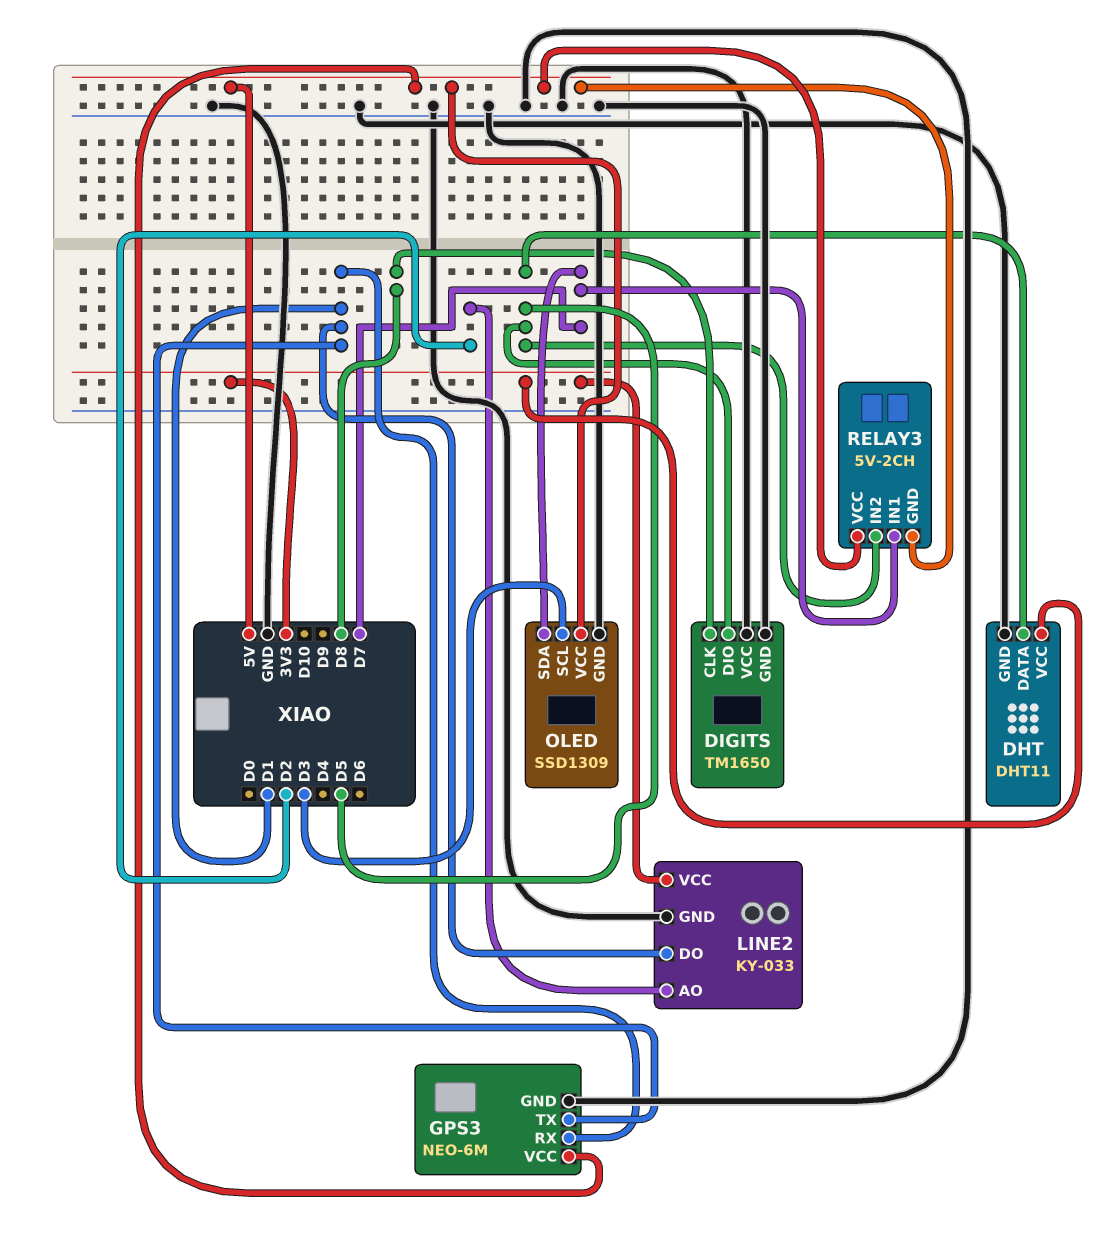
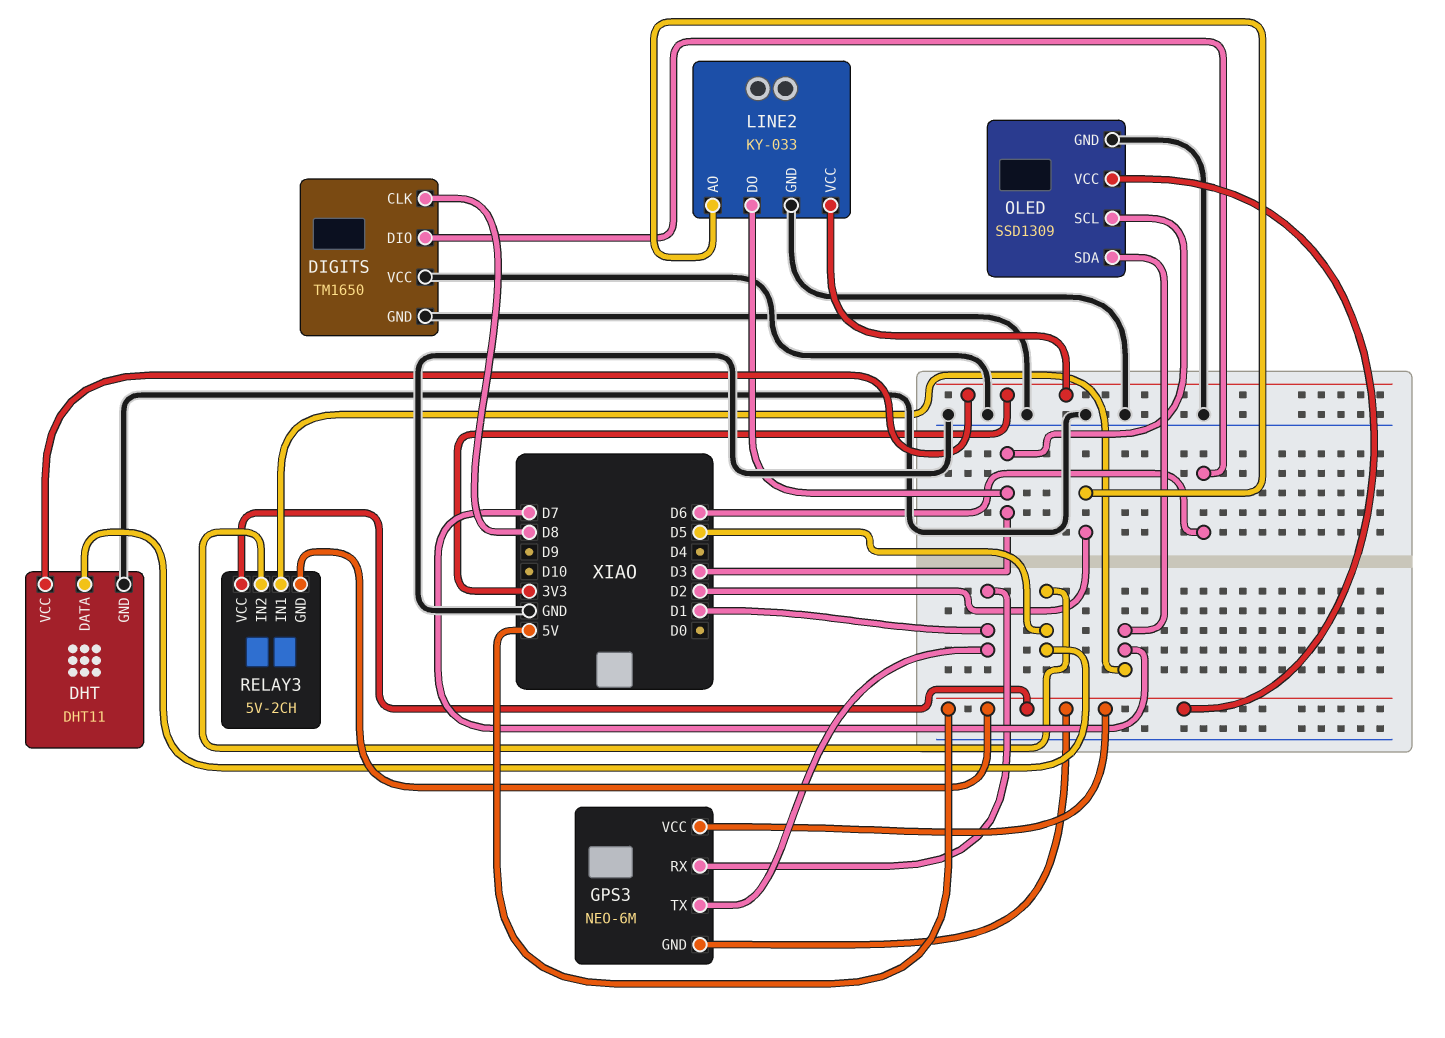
DIGITS pin DIO: D5 -> D6
GPS3 pin GND: GND -> 5V
LINE2 pin DO: D1 -> D3

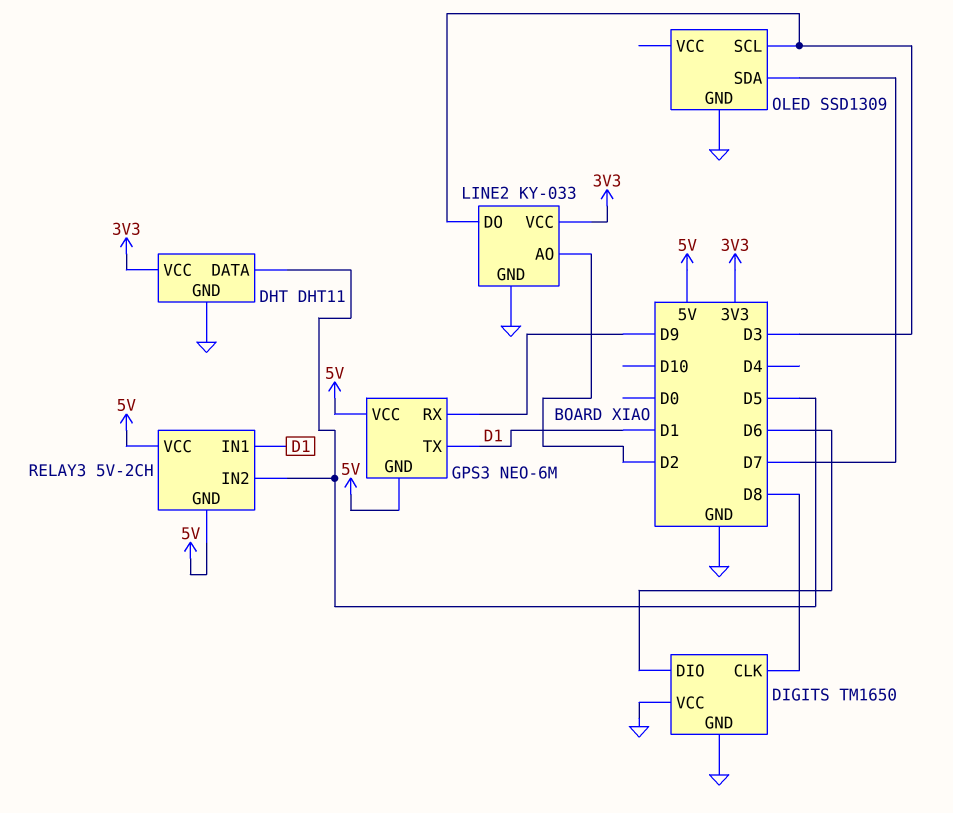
GPS3 pin RX: D1 -> D9
OLED pin VCC: 5V -> none
RELAY3 pin IN1: D7 -> D1

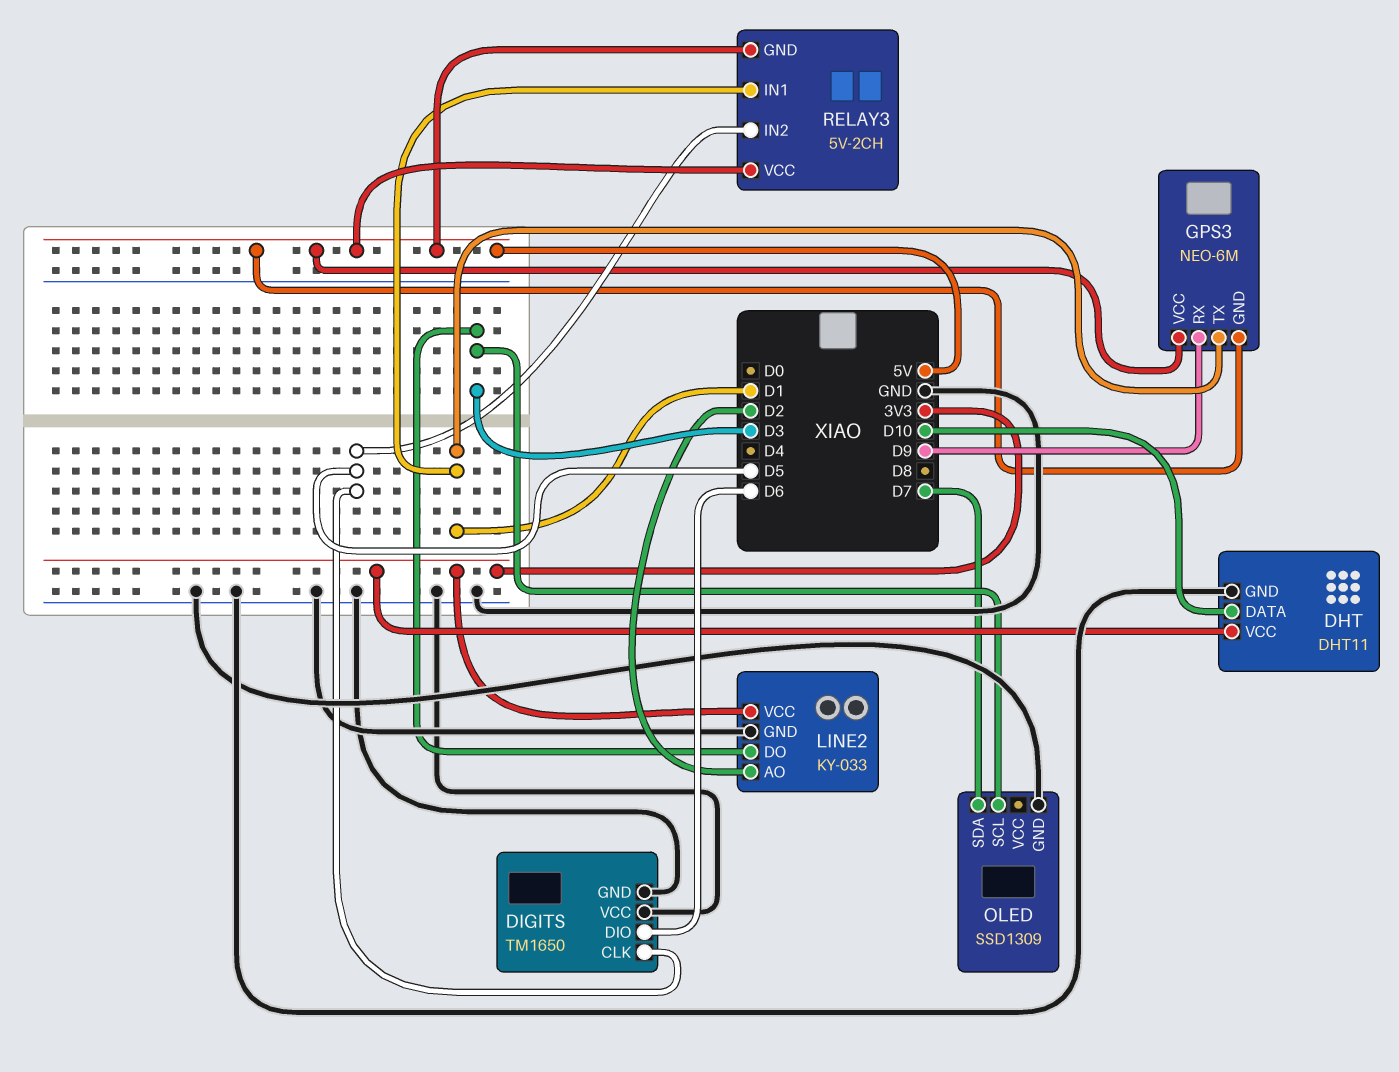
DHT pin DATA: D5 -> D10
DIGITS pin CLK: D8 -> D5

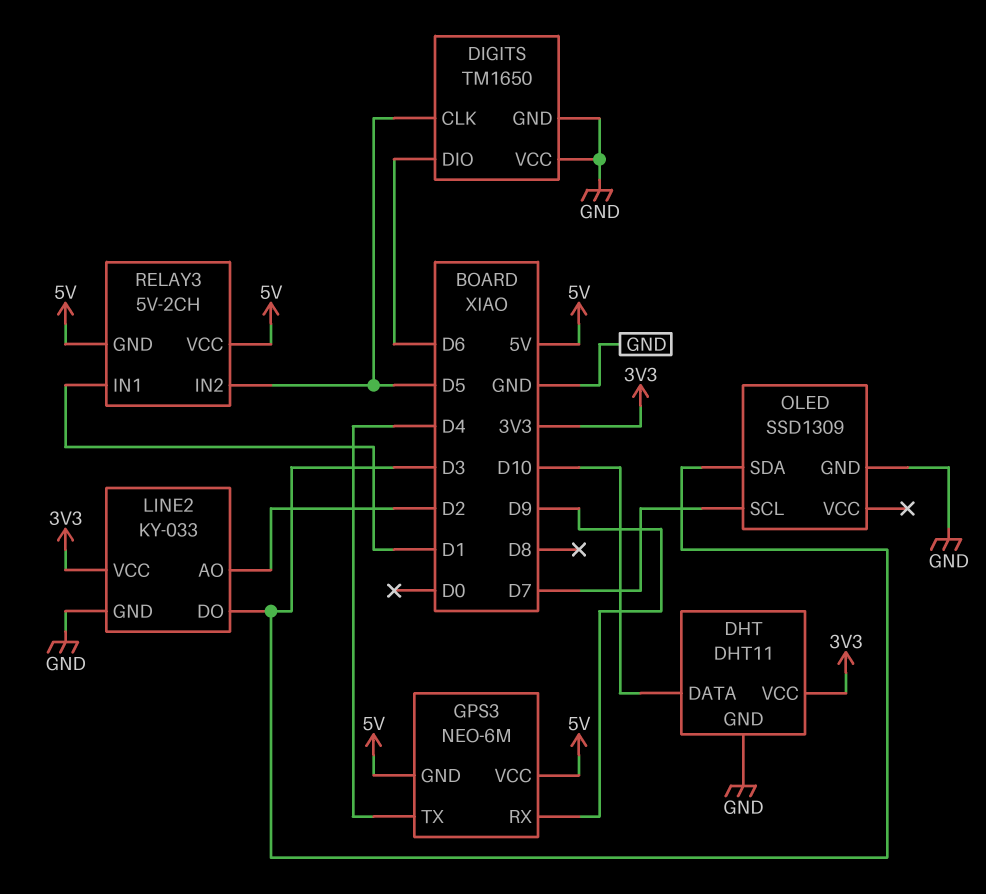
GPS3 pin TX: D1 -> D4
OLED pin SCL: D3 -> D7
OLED pin SDA: D7 -> D3

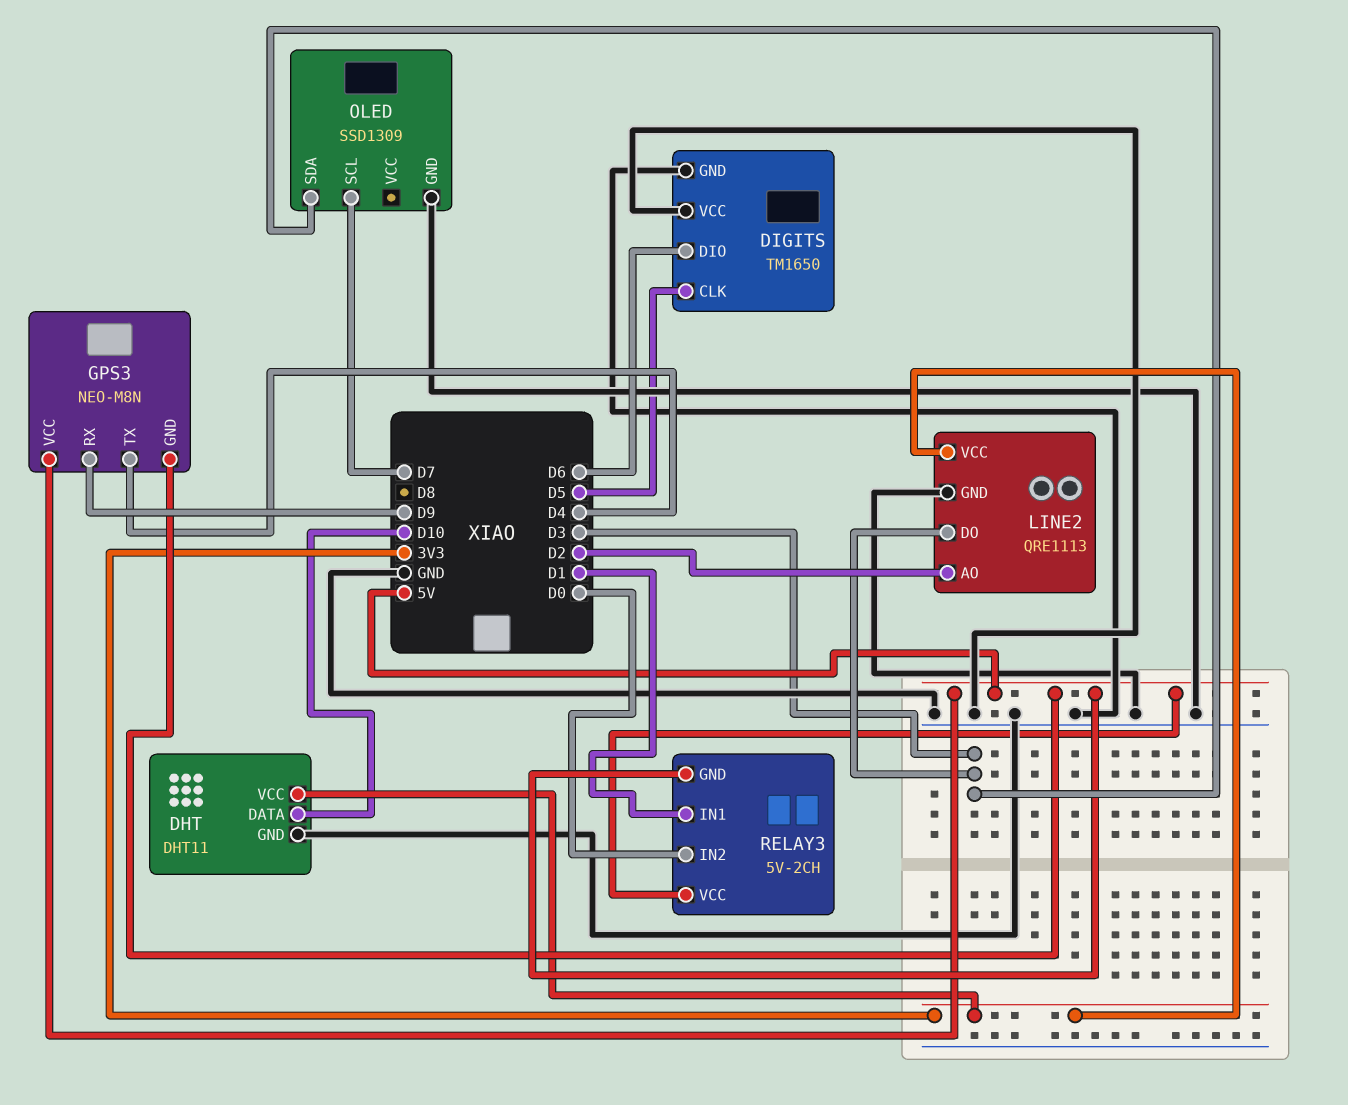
GPS3: NEO-6M -> NEO-M8N
LINE2: KY-033 -> QRE1113
RELAY3 pin IN2: D5 -> D0

